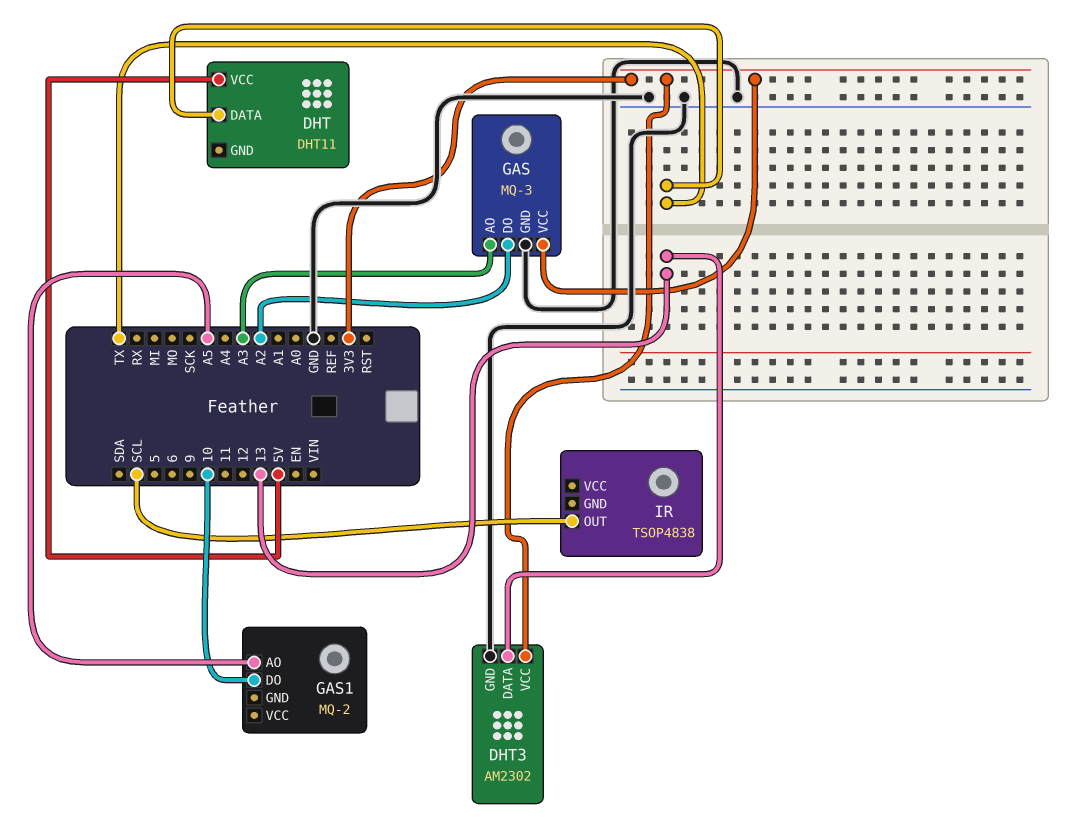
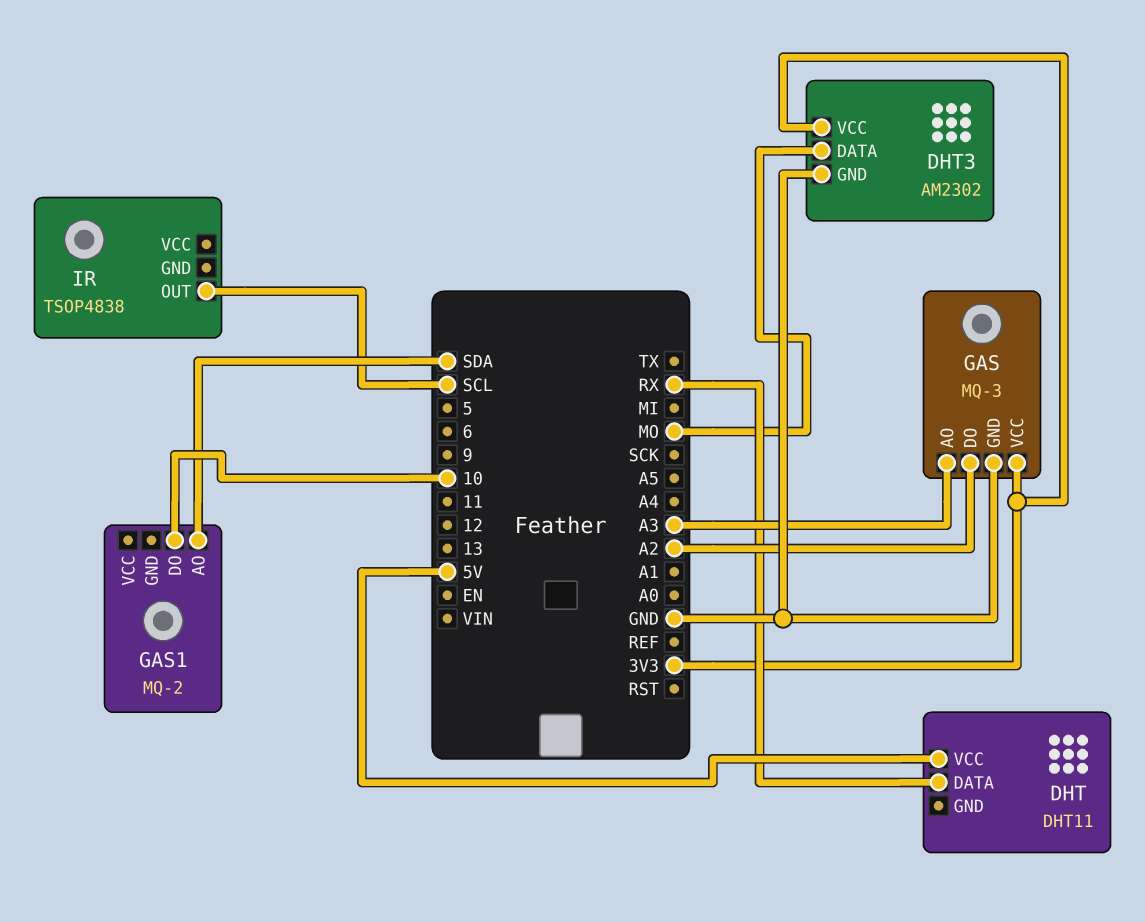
DHT pin DATA: TX -> RX
DHT3 pin DATA: 13 -> MO
GAS1 pin AO: A5 -> SDA

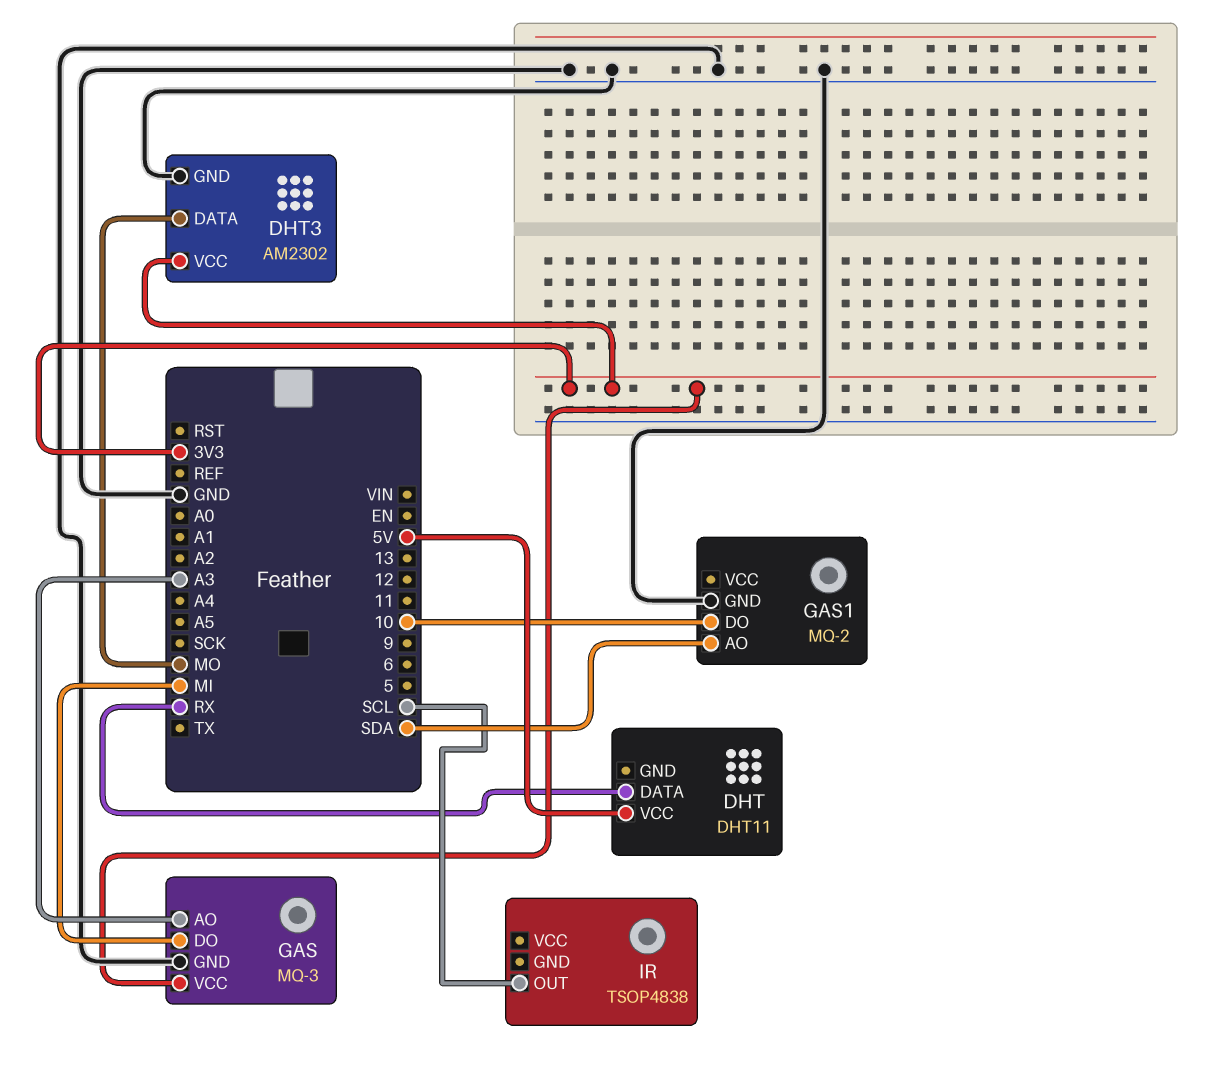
GAS pin DO: A2 -> MI
GAS1 pin GND: none -> GND

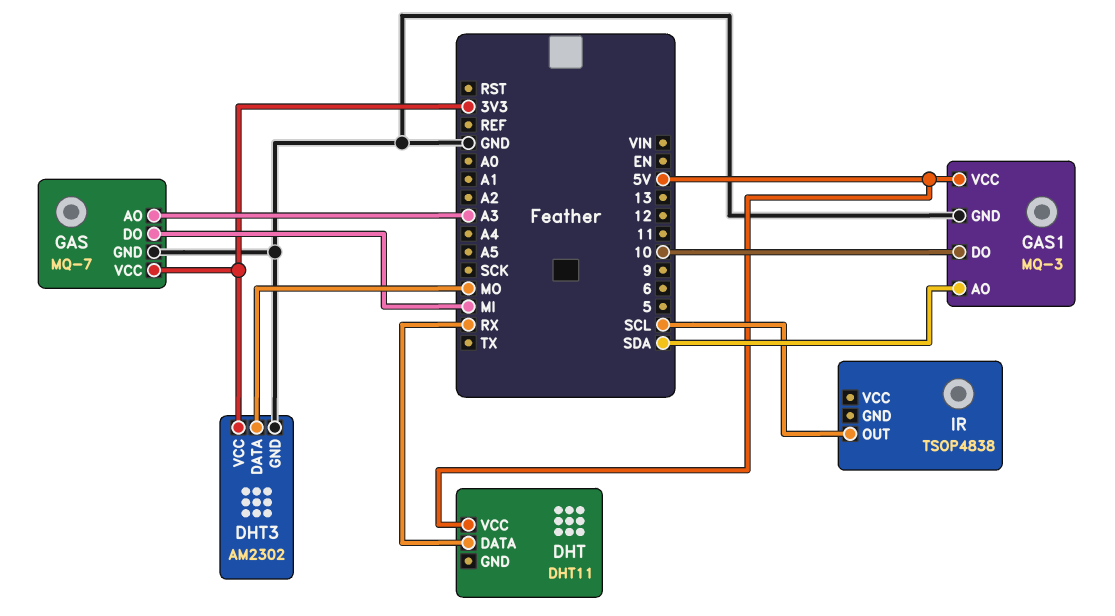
GAS: MQ-3 -> MQ-7
GAS1: MQ-2 -> MQ-3
GAS1 pin VCC: none -> 5V

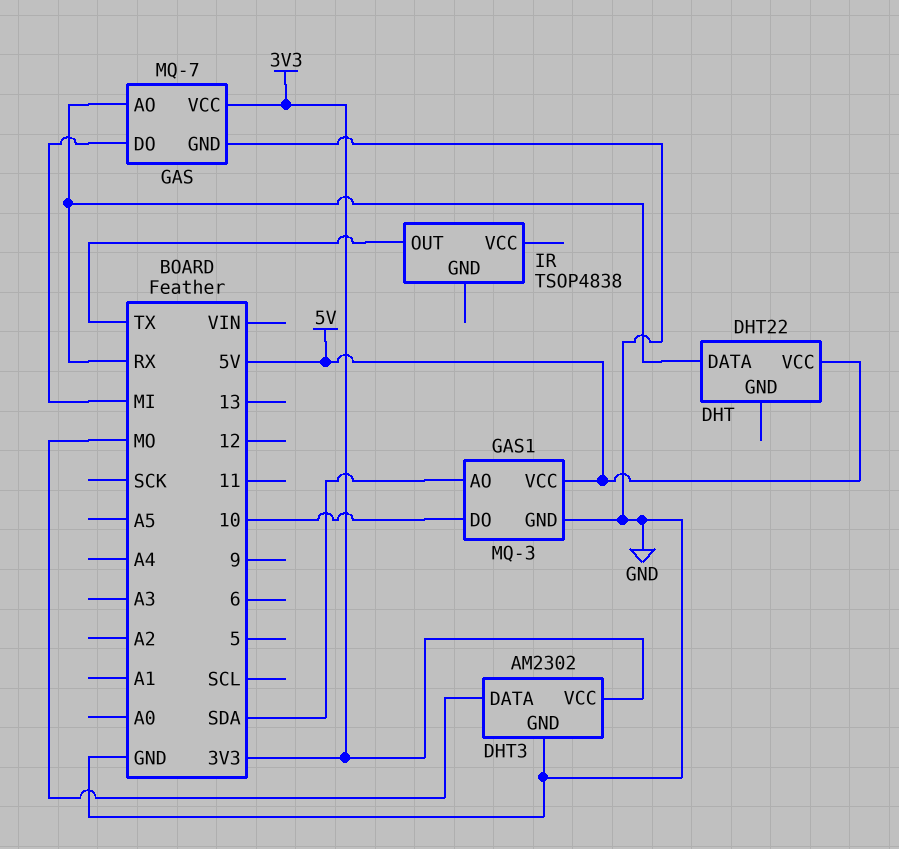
DHT: DHT11 -> DHT22
GAS pin AO: A3 -> RX
IR pin OUT: SCL -> TX

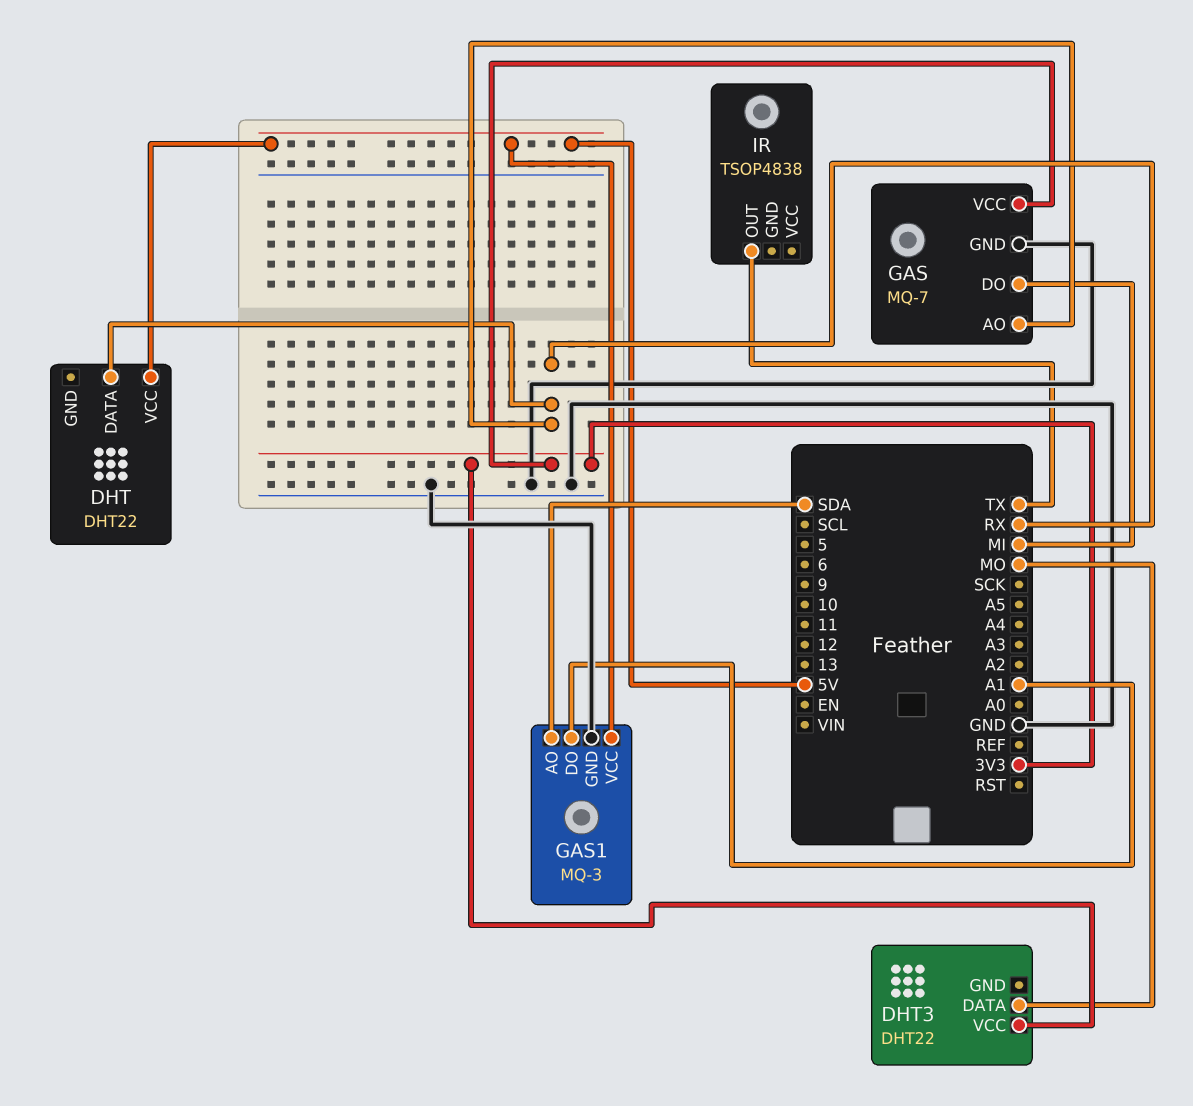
DHT3: AM2302 -> DHT22
DHT3 pin GND: GND -> none
GAS1 pin DO: 10 -> A1

